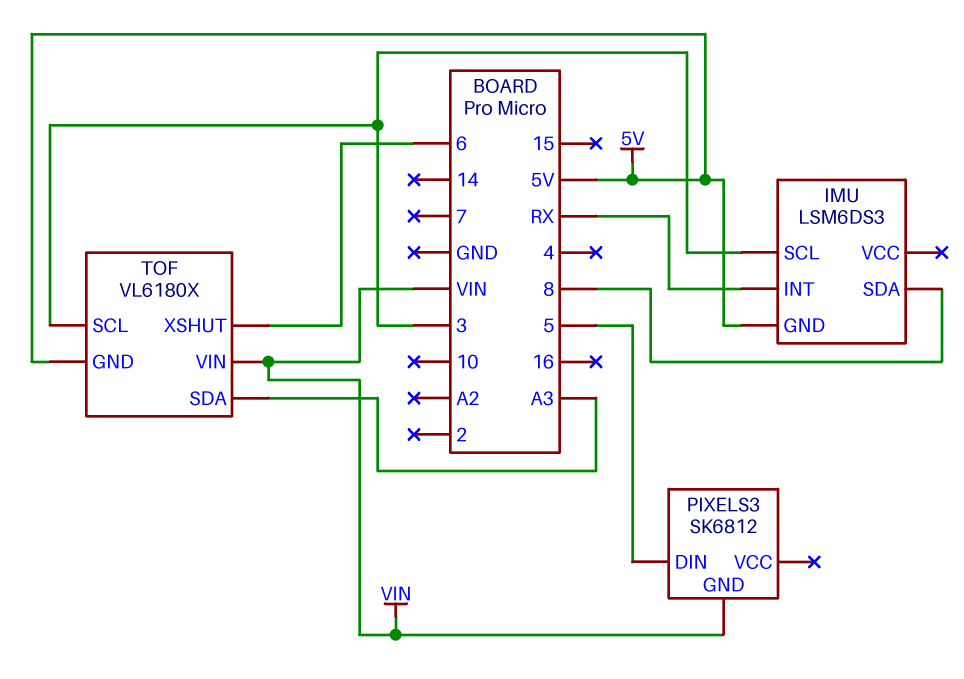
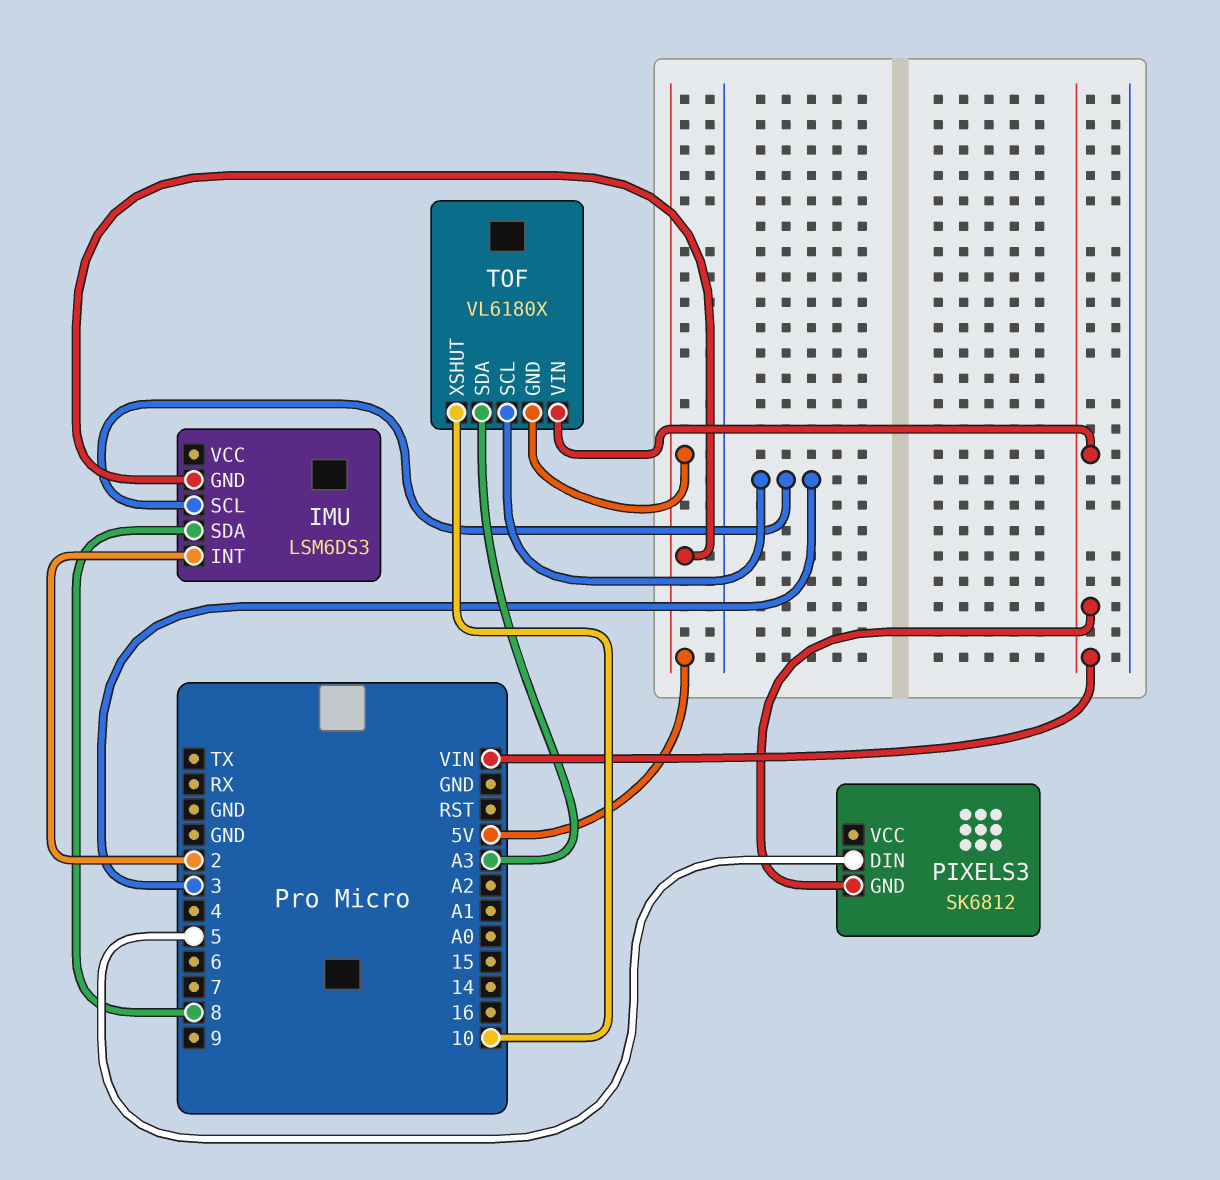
IMU pin INT: RX -> 2
TOF pin XSHUT: 6 -> 10

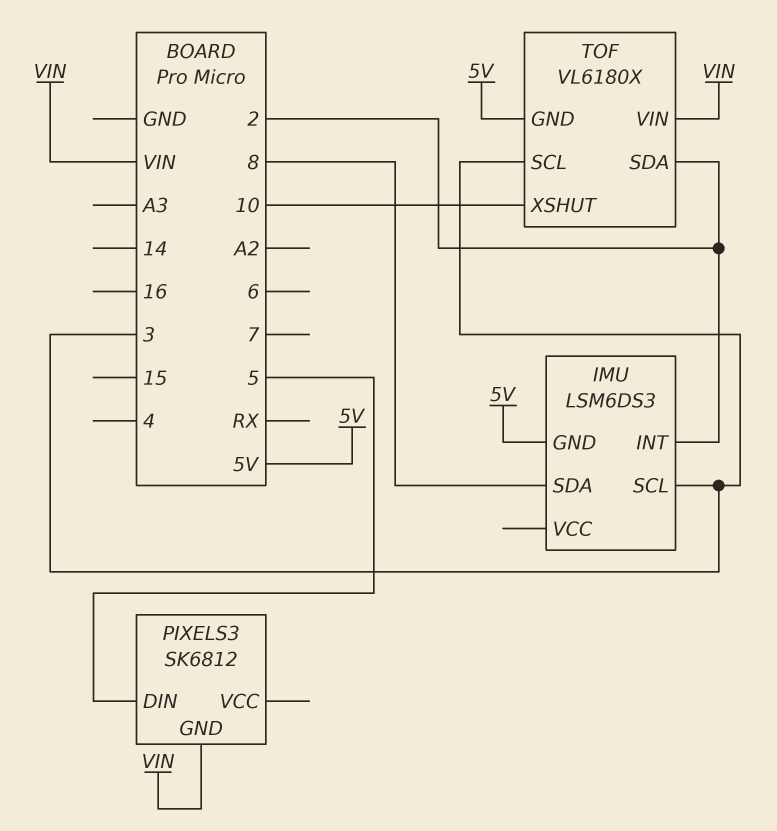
TOF pin SDA: A3 -> 2

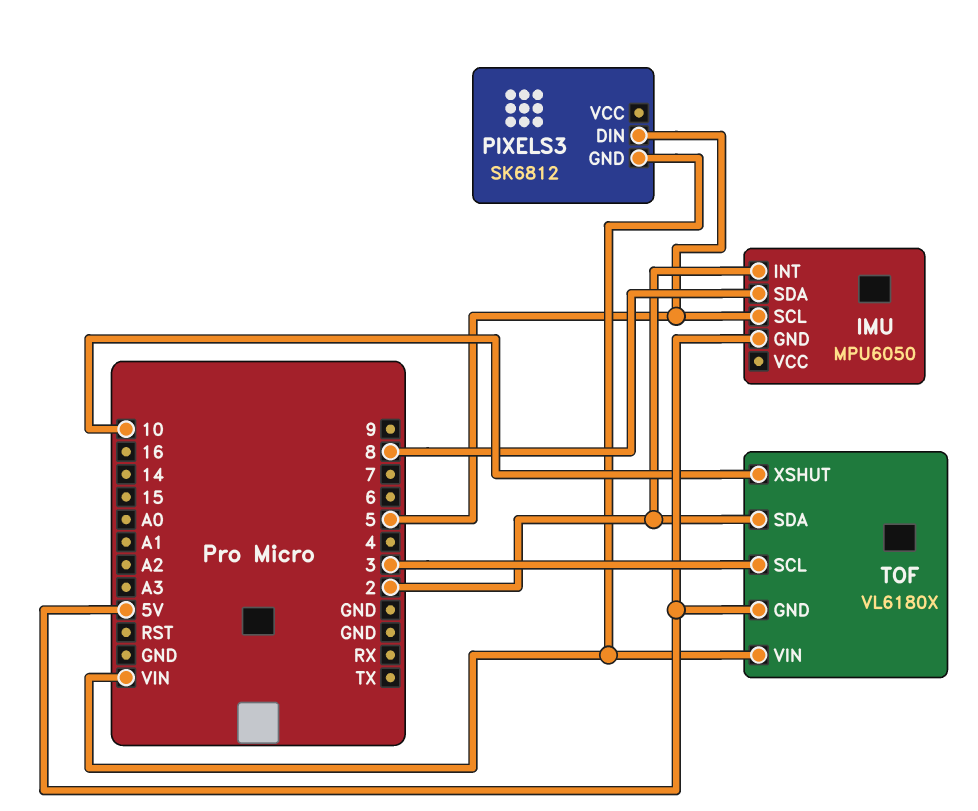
IMU: LSM6DS3 -> MPU6050
IMU pin SCL: 3 -> 5

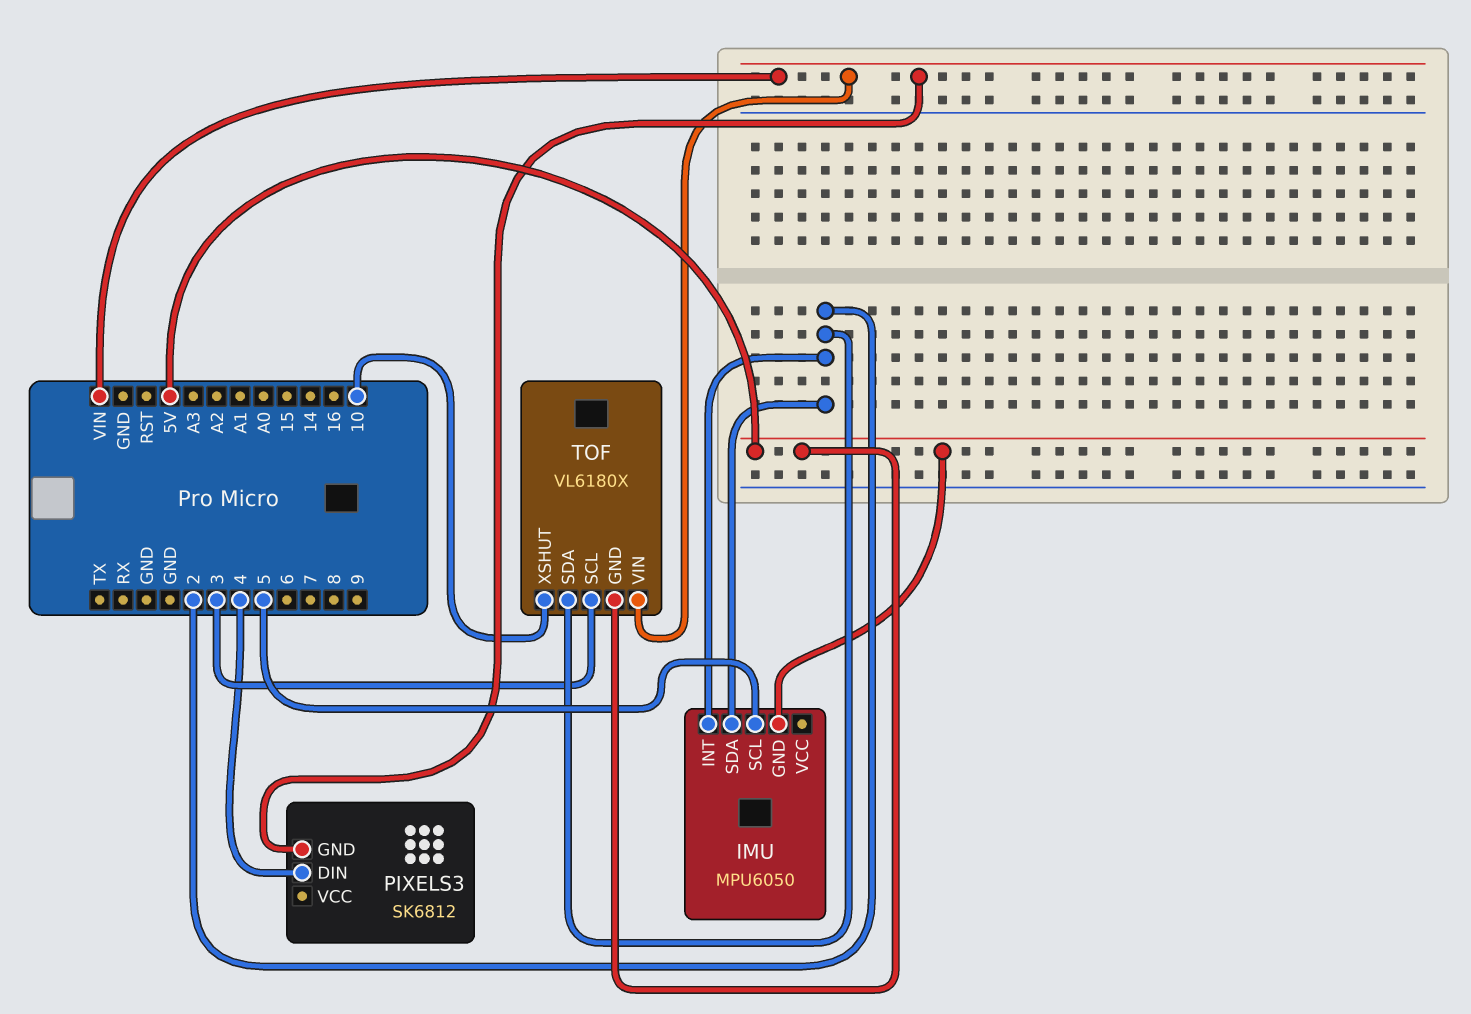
IMU pin SDA: 8 -> 2
PIXELS3 pin DIN: 5 -> 4

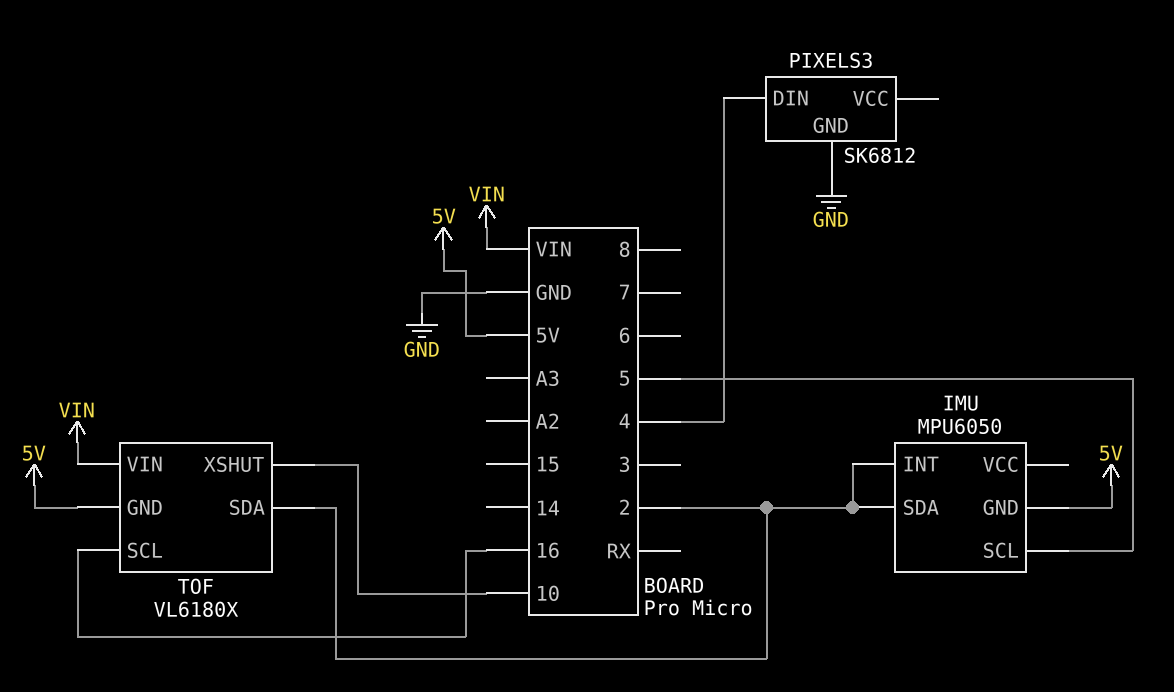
PIXELS3 pin GND: VIN -> GND
TOF pin SCL: 3 -> 16

